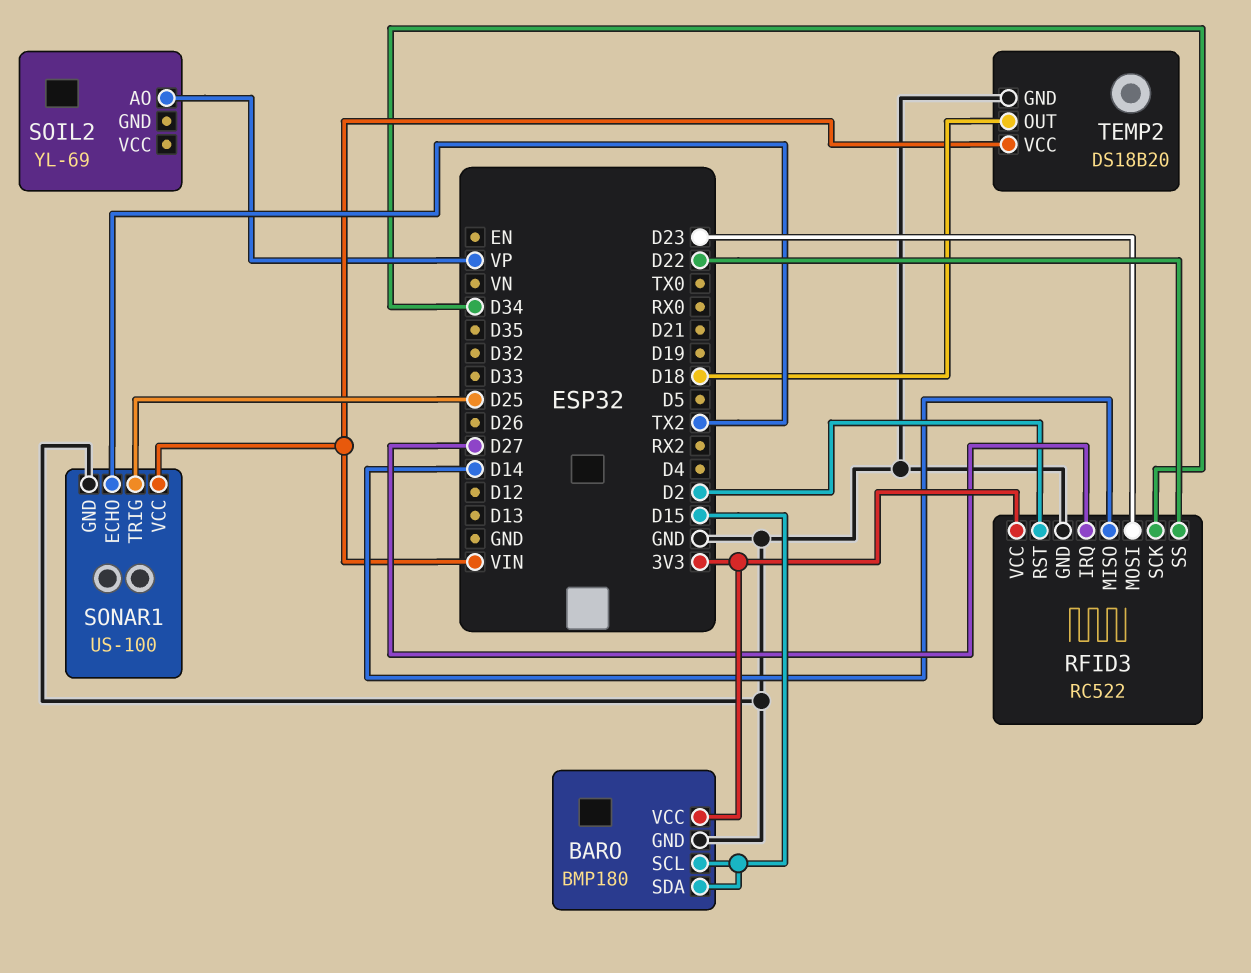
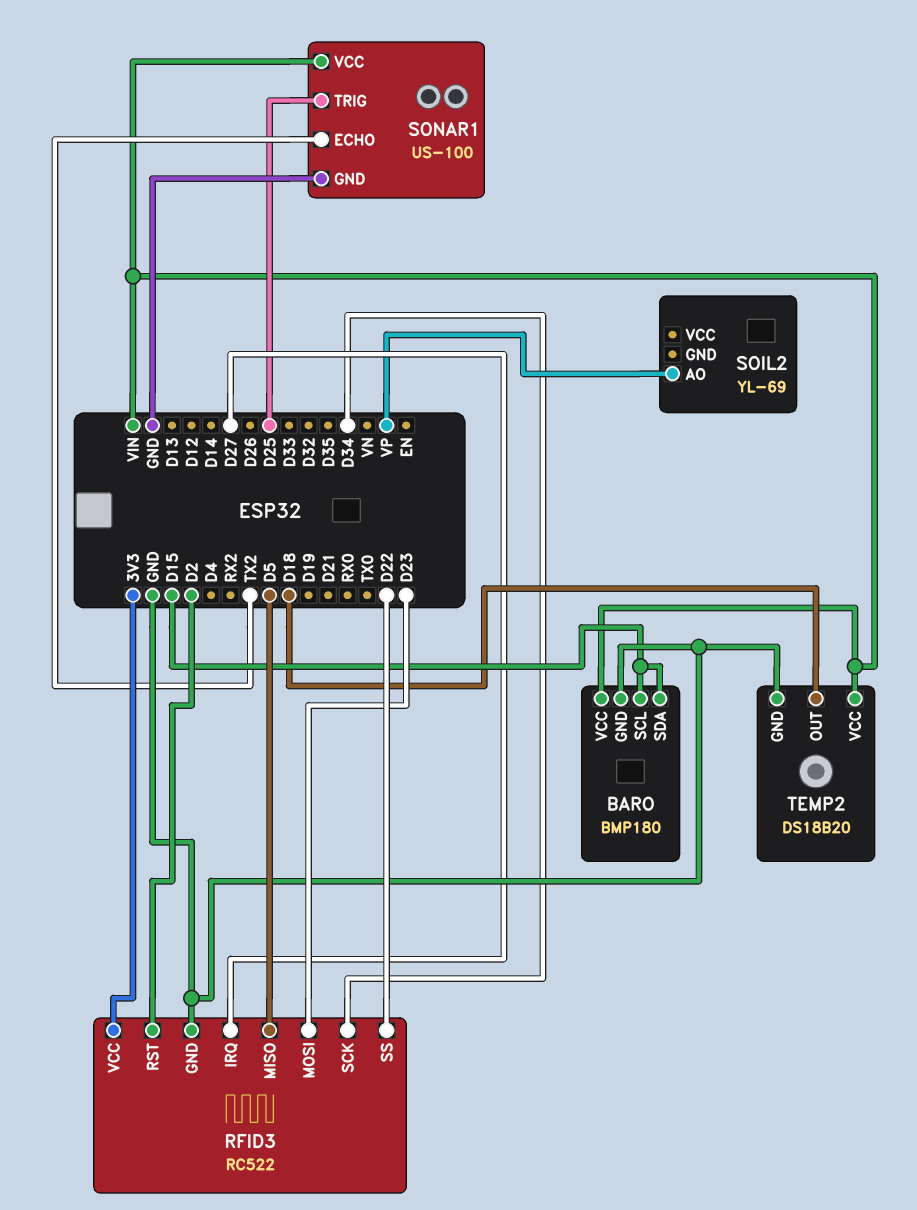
BARO pin VCC: 3V3 -> VIN
RFID3 pin MISO: D14 -> D5

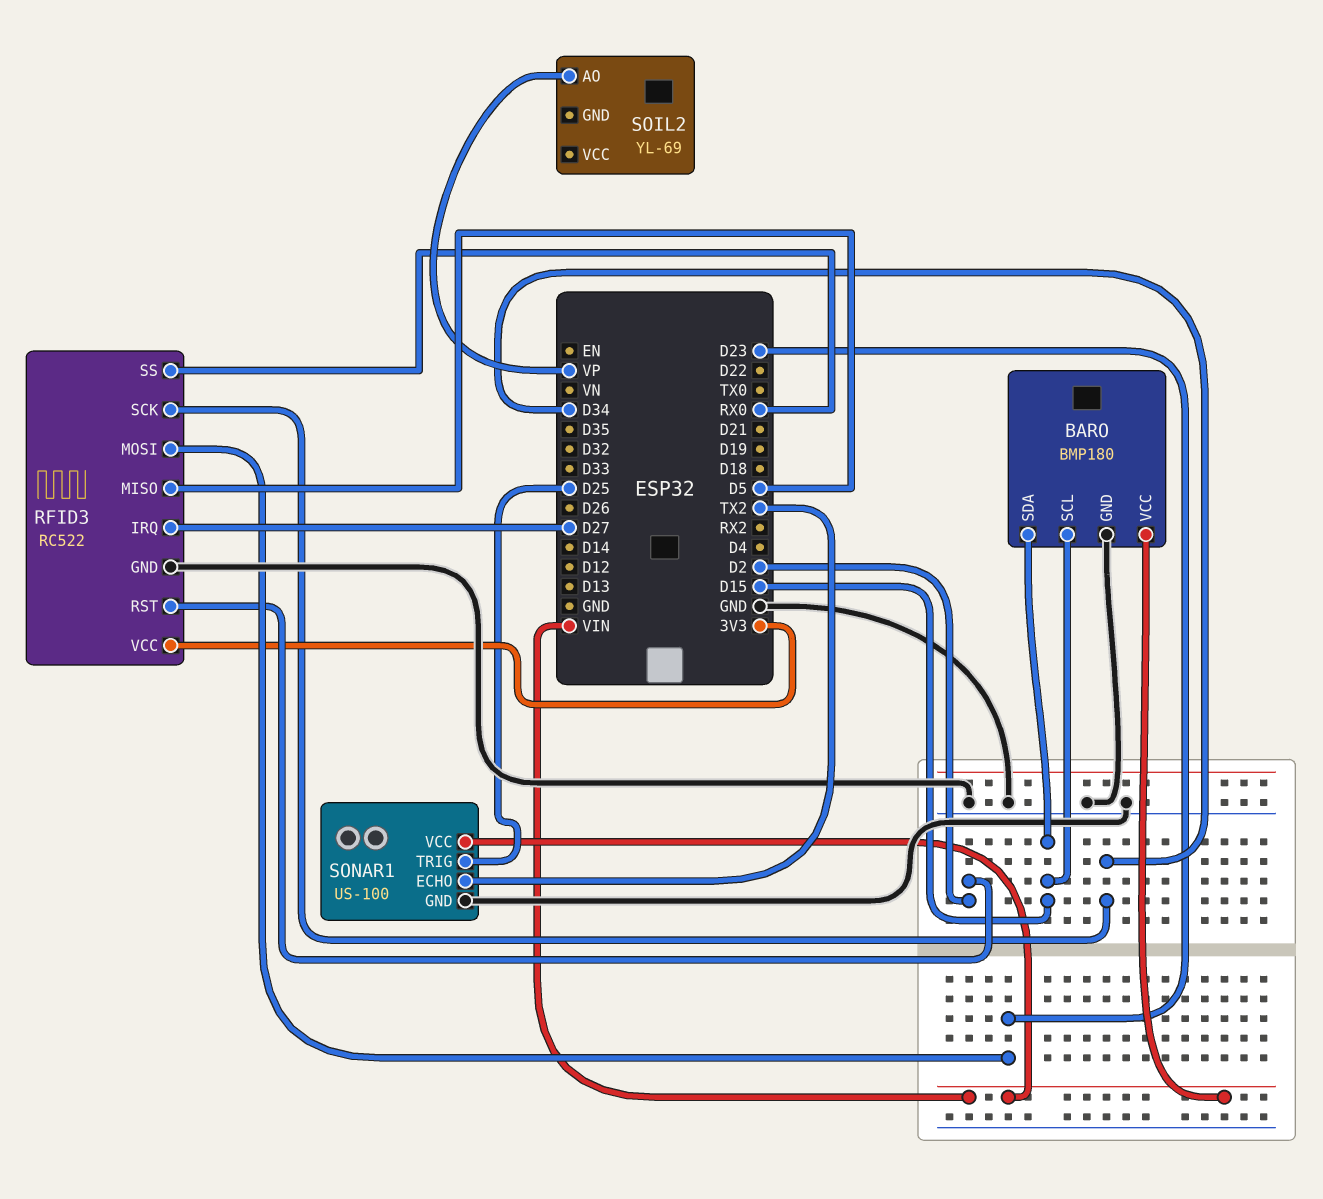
RFID3 pin SS: D22 -> RX0
TEMP2: DS18B20 -> none
TEMP2 pin GND: GND -> none
TEMP2 pin OUT: D18 -> none
TEMP2 pin VCC: VIN -> none

